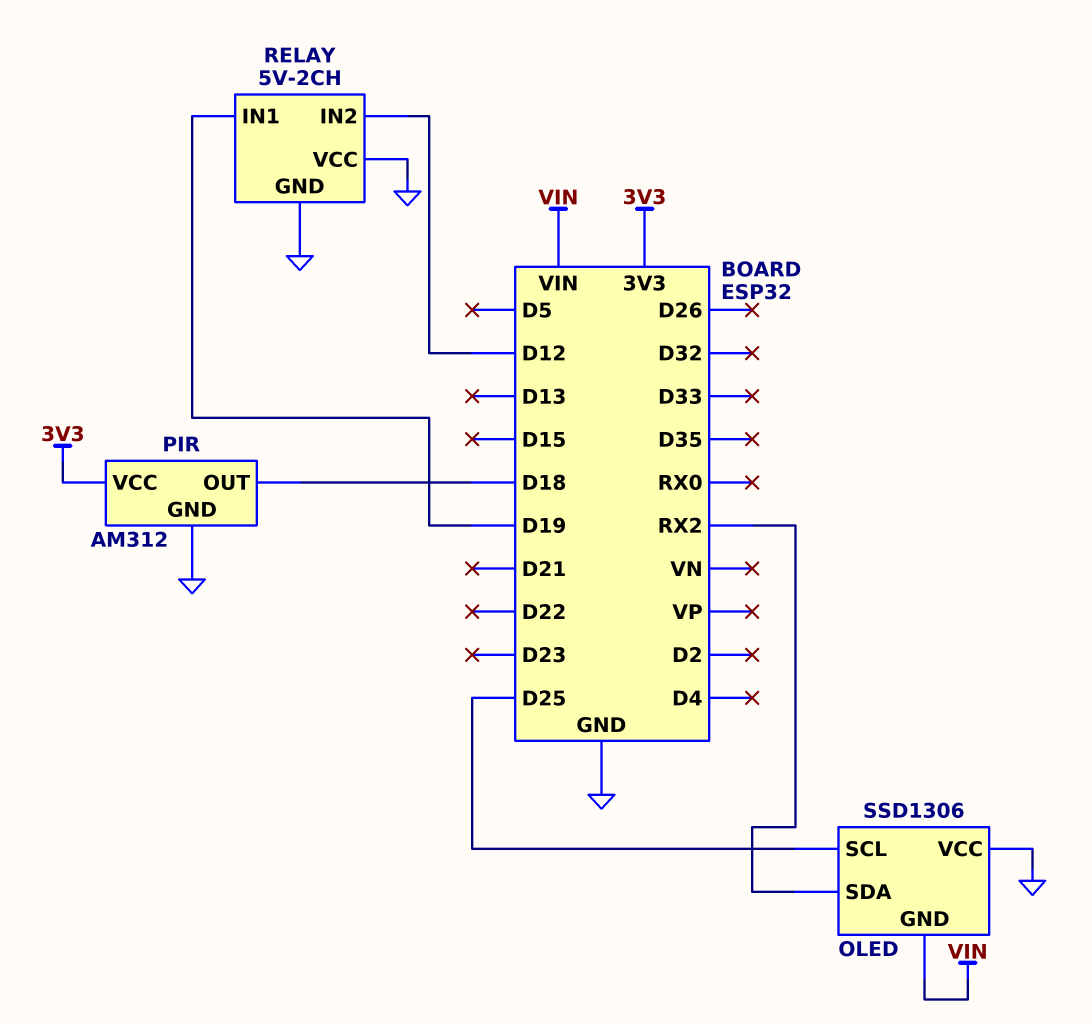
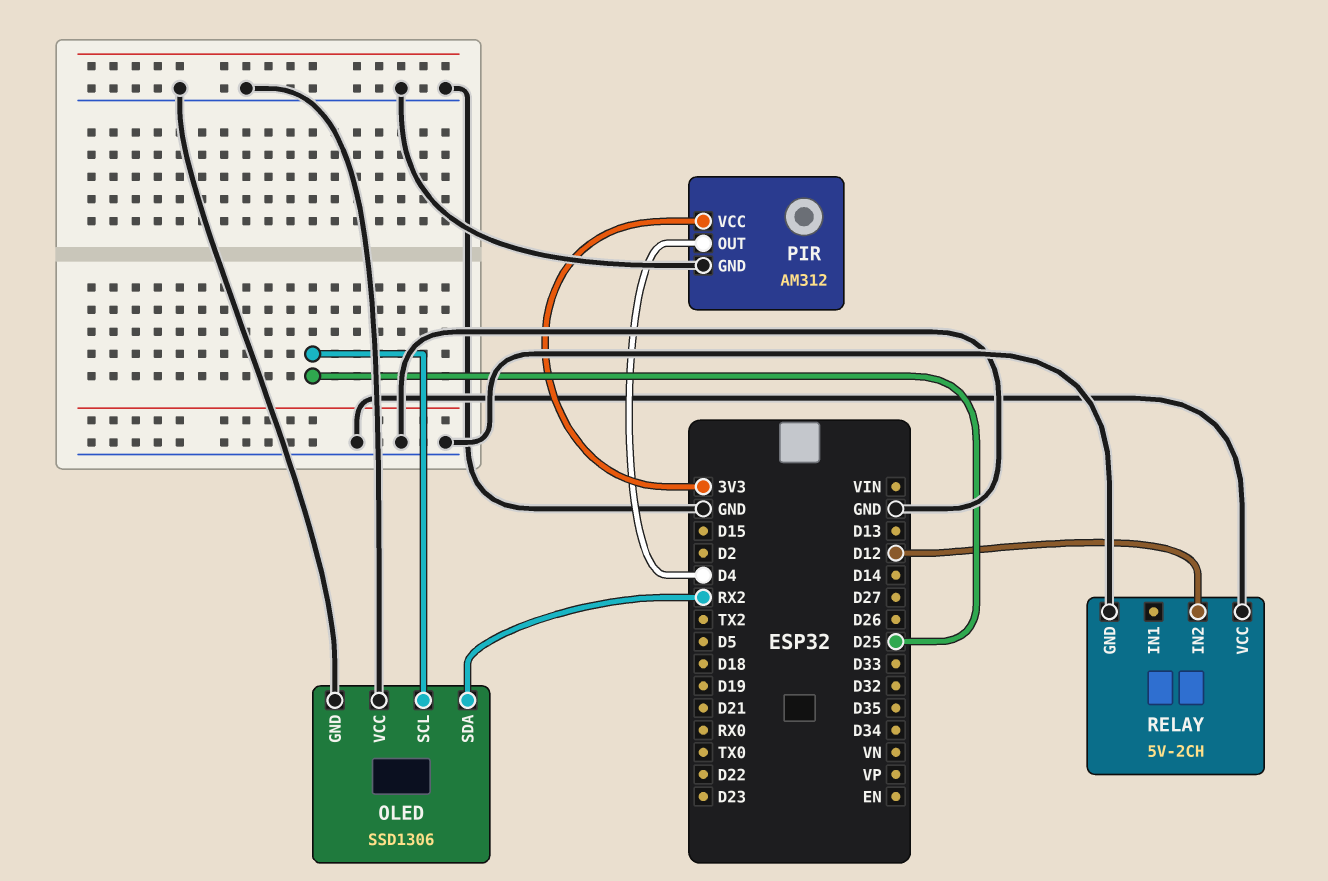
OLED pin GND: VIN -> GND
PIR pin OUT: D18 -> D4
RELAY pin IN1: D19 -> none

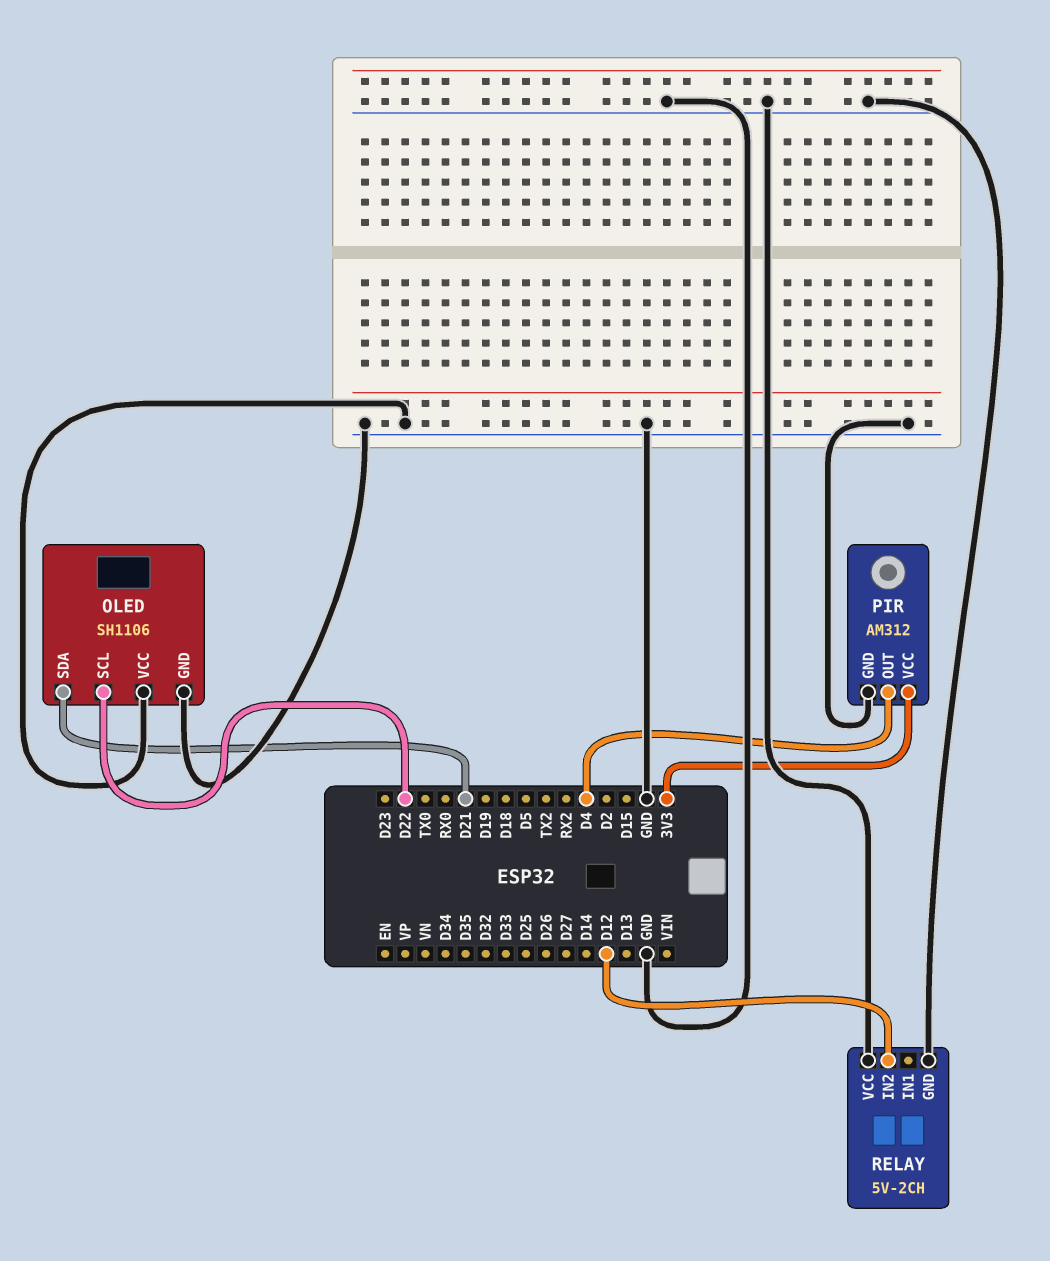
OLED: SSD1306 -> SH1106
OLED pin SCL: D25 -> D22
OLED pin SDA: RX2 -> D21

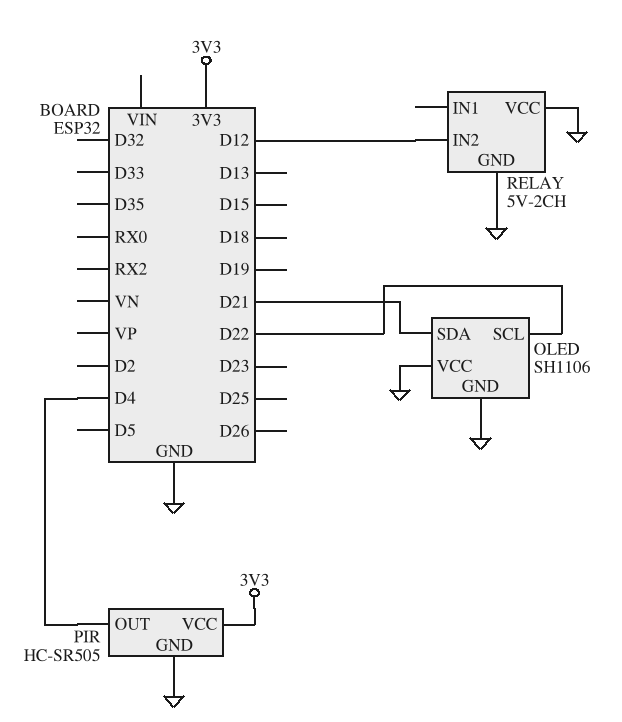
PIR: AM312 -> HC-SR505

